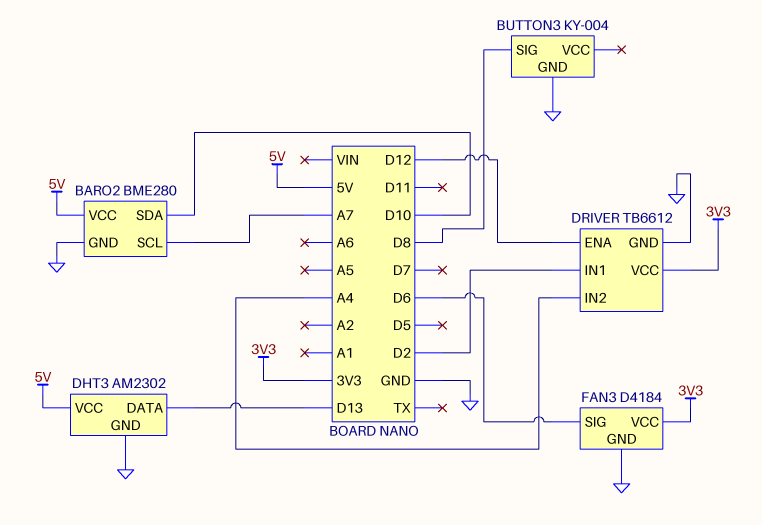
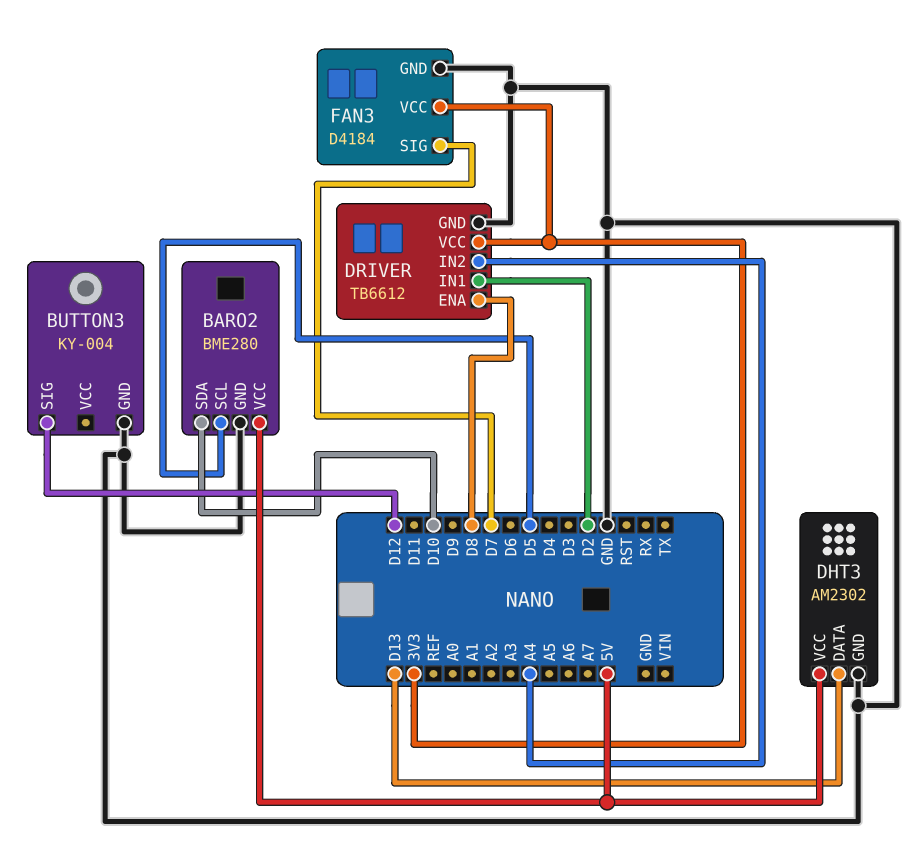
BARO2 pin SCL: A7 -> D5
BUTTON3 pin SIG: D8 -> D12
DRIVER pin ENA: D12 -> D8
FAN3 pin SIG: D6 -> D7

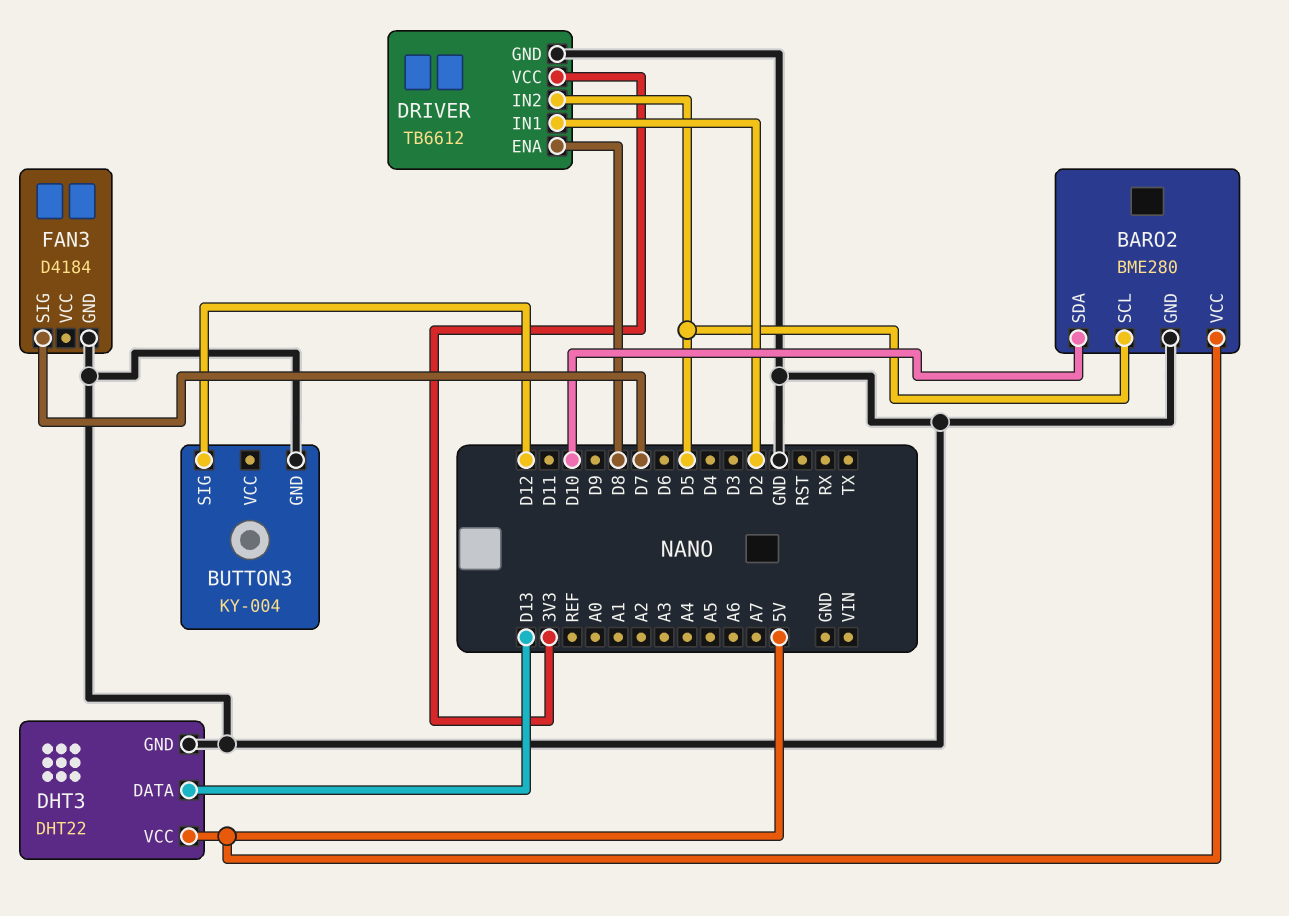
DHT3: AM2302 -> DHT22
DRIVER pin IN2: A4 -> D5
FAN3 pin VCC: 3V3 -> none

